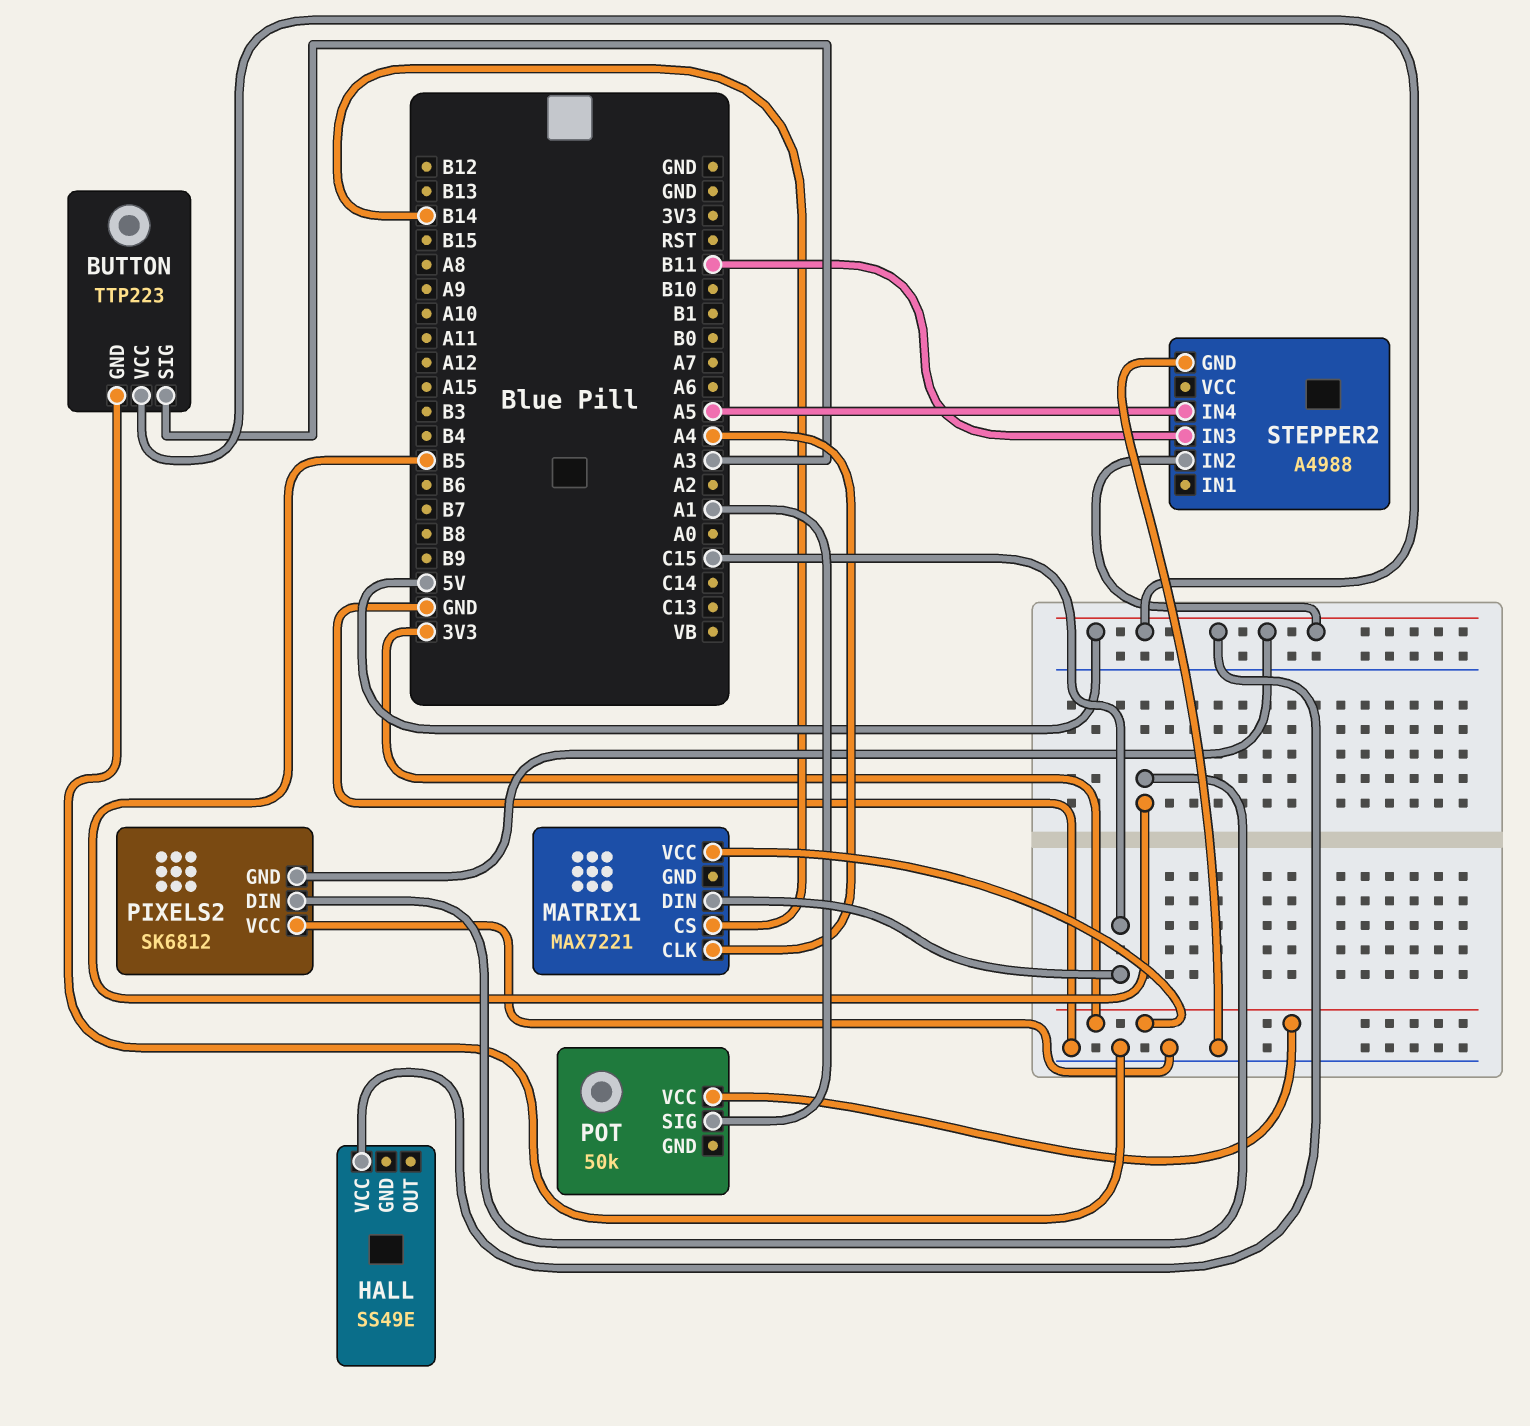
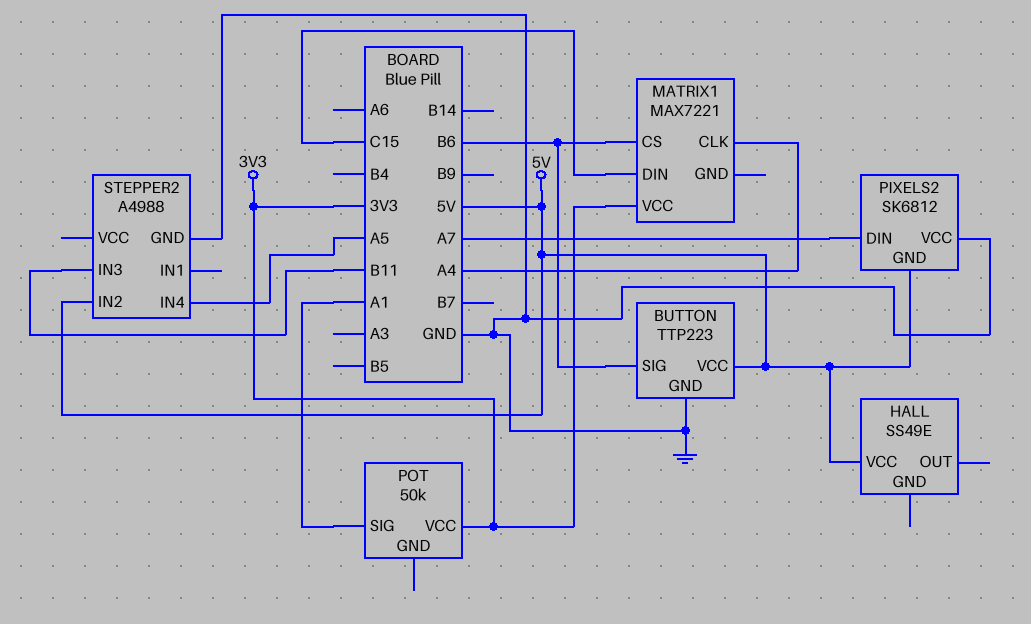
BUTTON pin SIG: A3 -> B6
MATRIX1 pin CS: B14 -> B6
PIXELS2 pin DIN: B5 -> A7

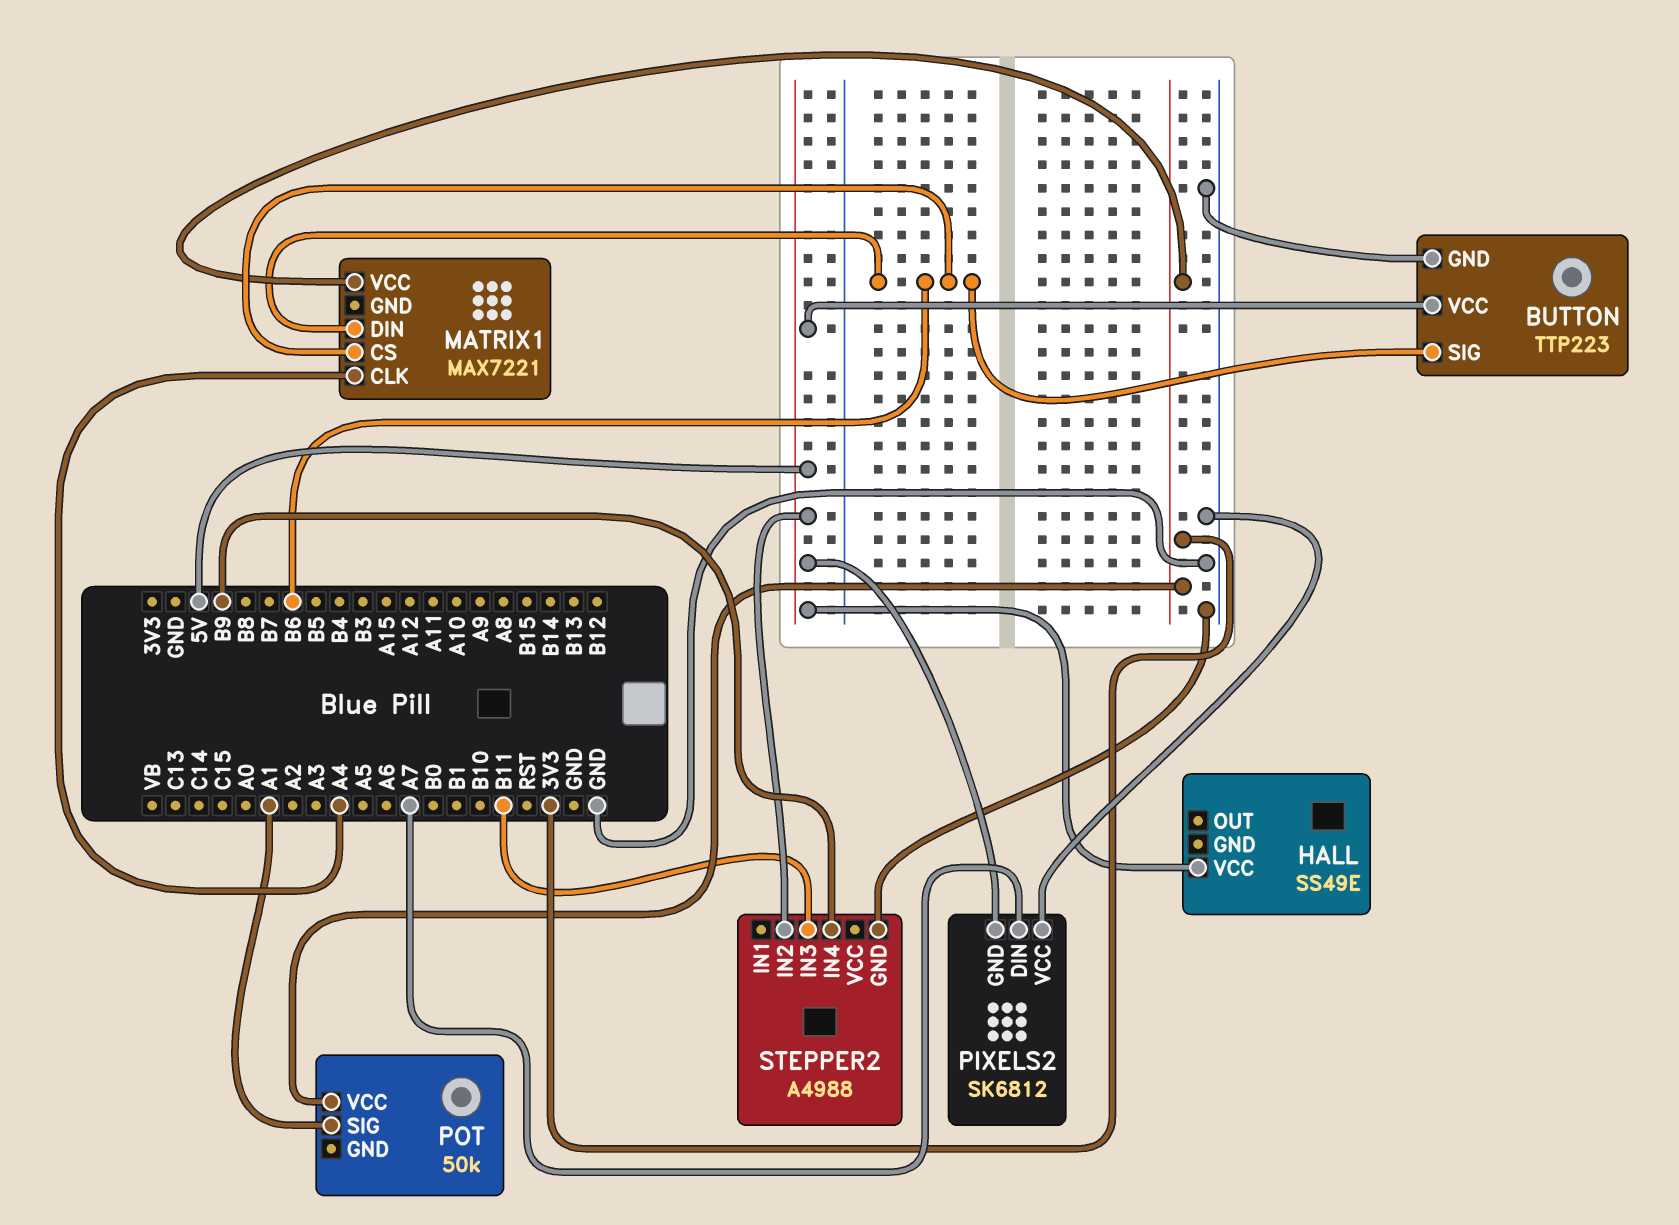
MATRIX1 pin DIN: C15 -> B6
STEPPER2 pin IN4: A5 -> B9

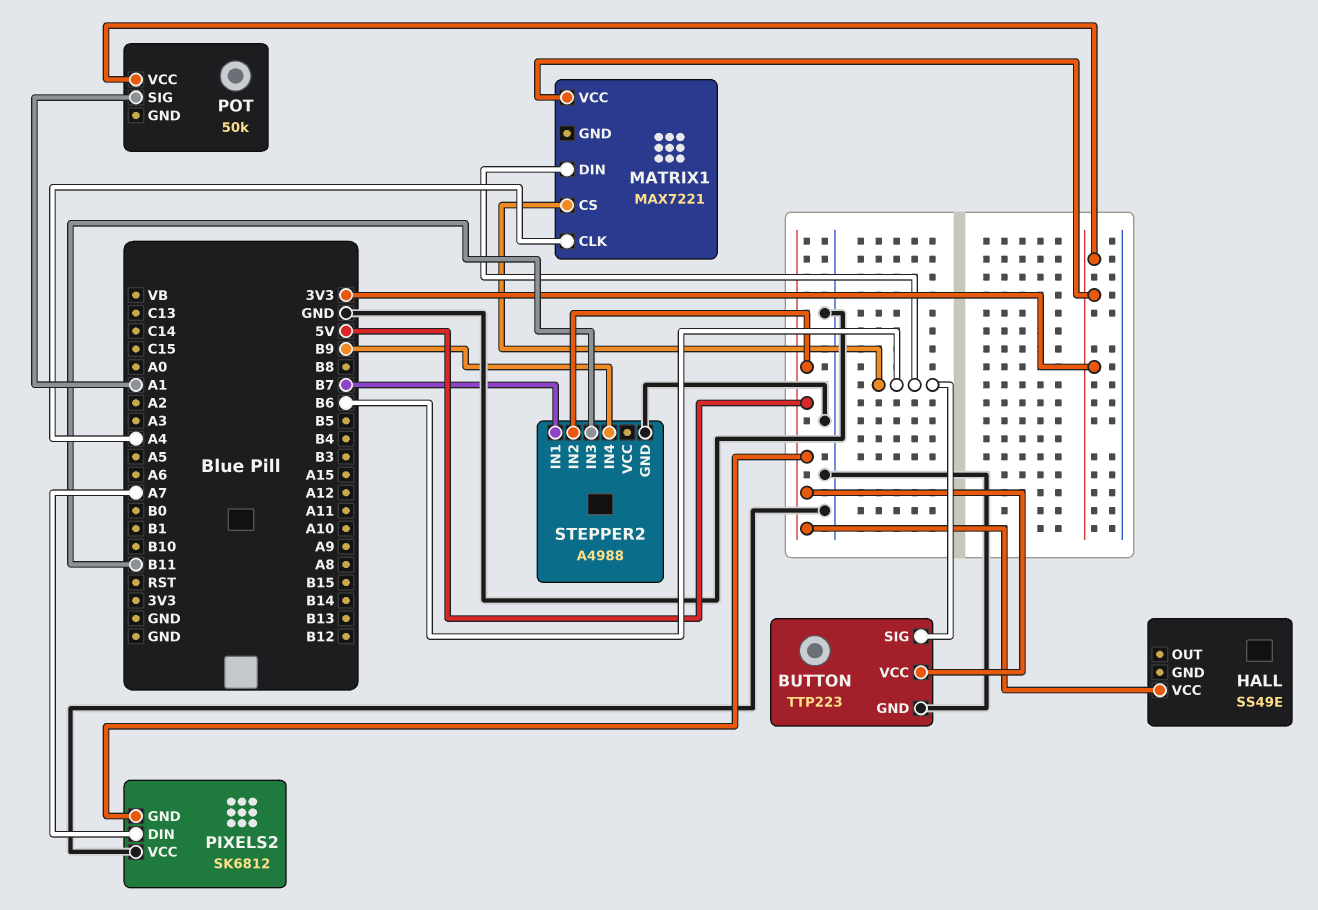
STEPPER2 pin IN1: none -> B7

